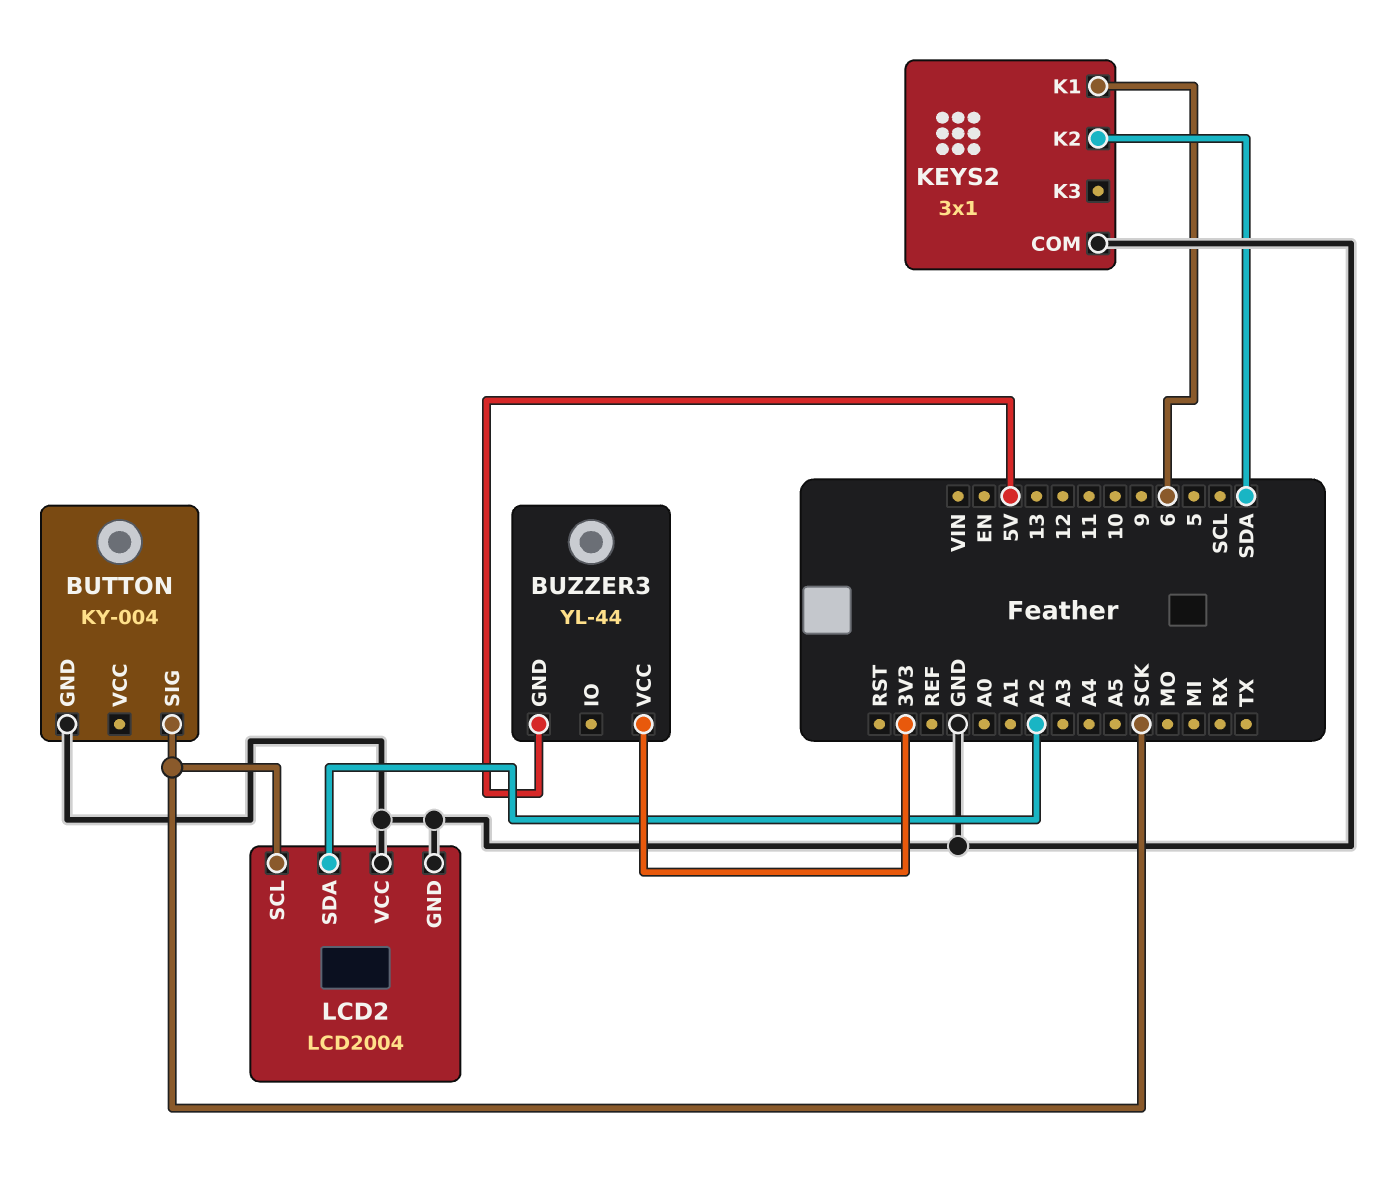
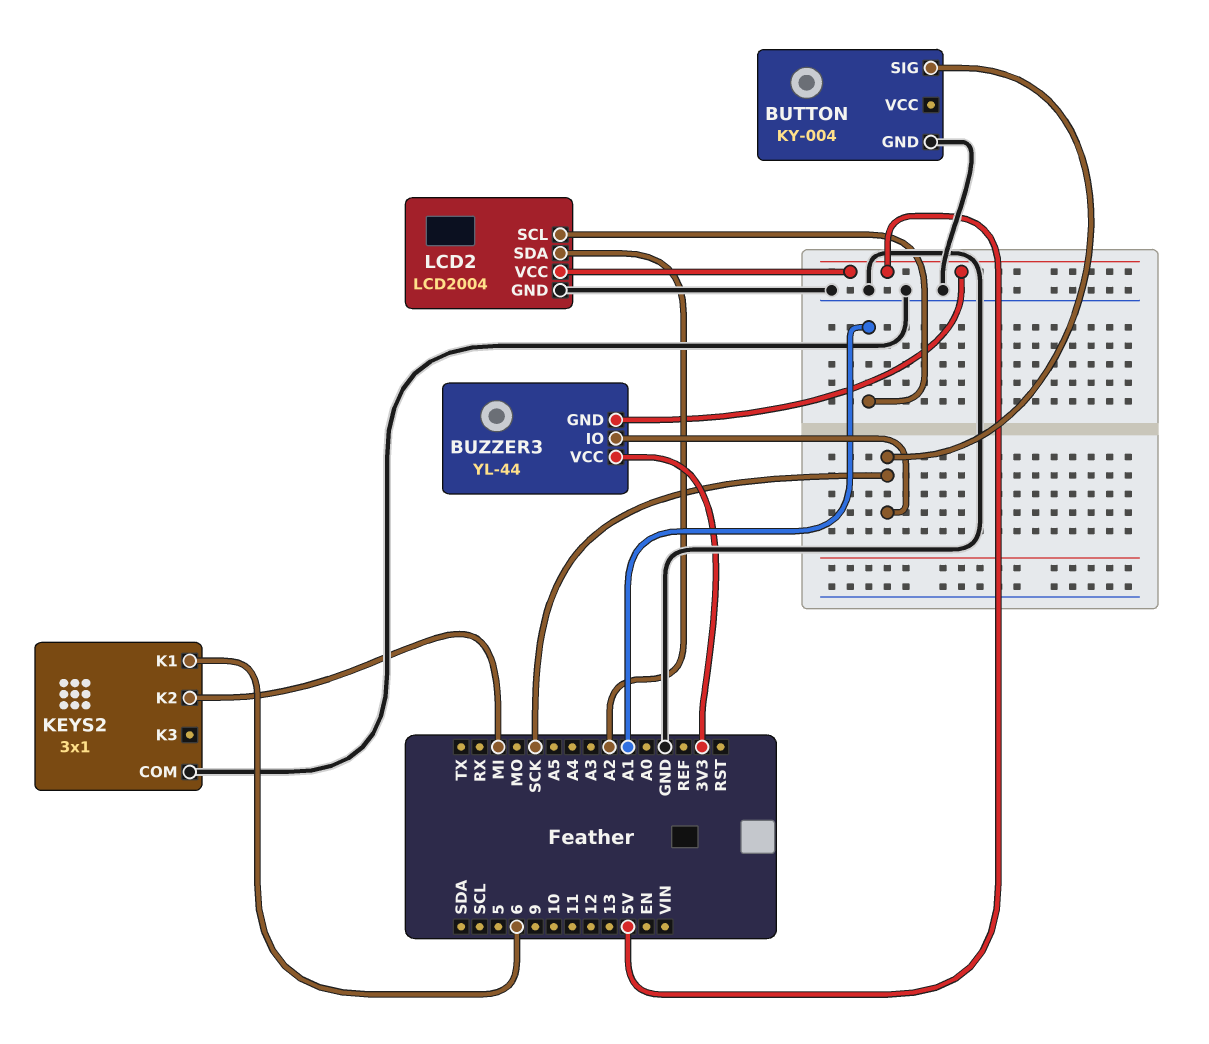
BUZZER3 pin IO: none -> SCK
KEYS2 pin K2: SDA -> MI
LCD2 pin SCL: SCK -> A1
LCD2 pin VCC: GND -> 5V

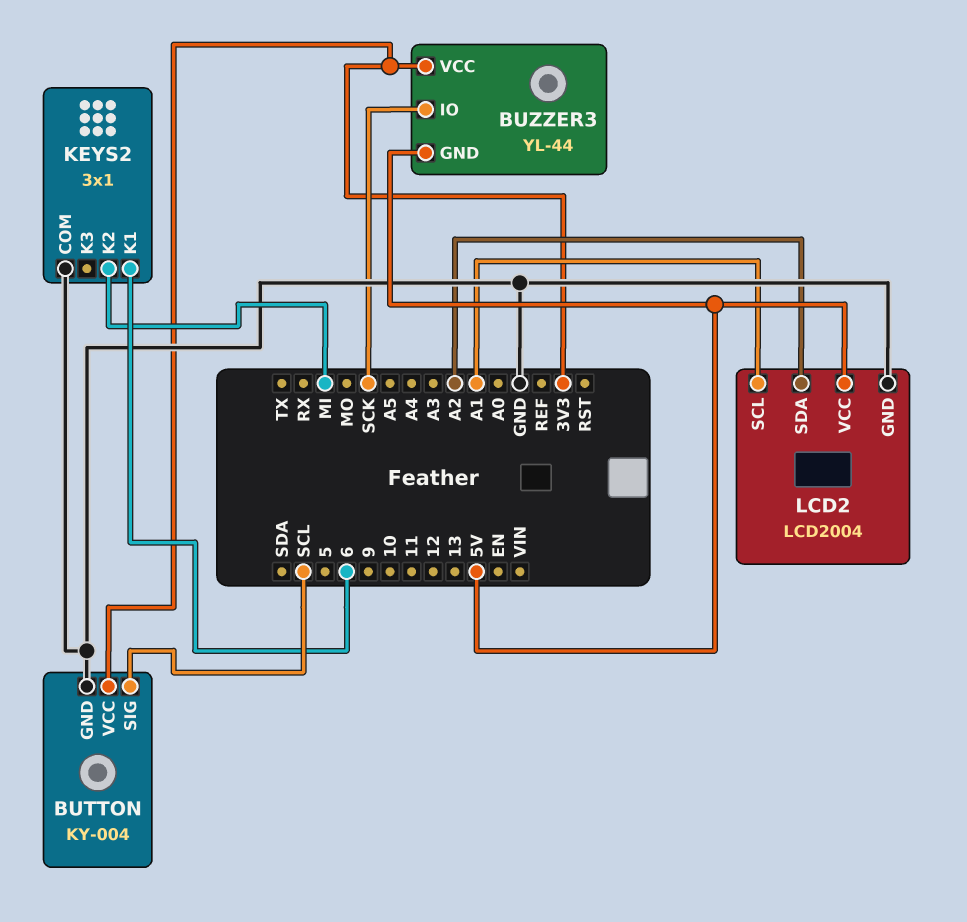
BUTTON pin SIG: SCK -> SCL
BUTTON pin VCC: none -> 3V3

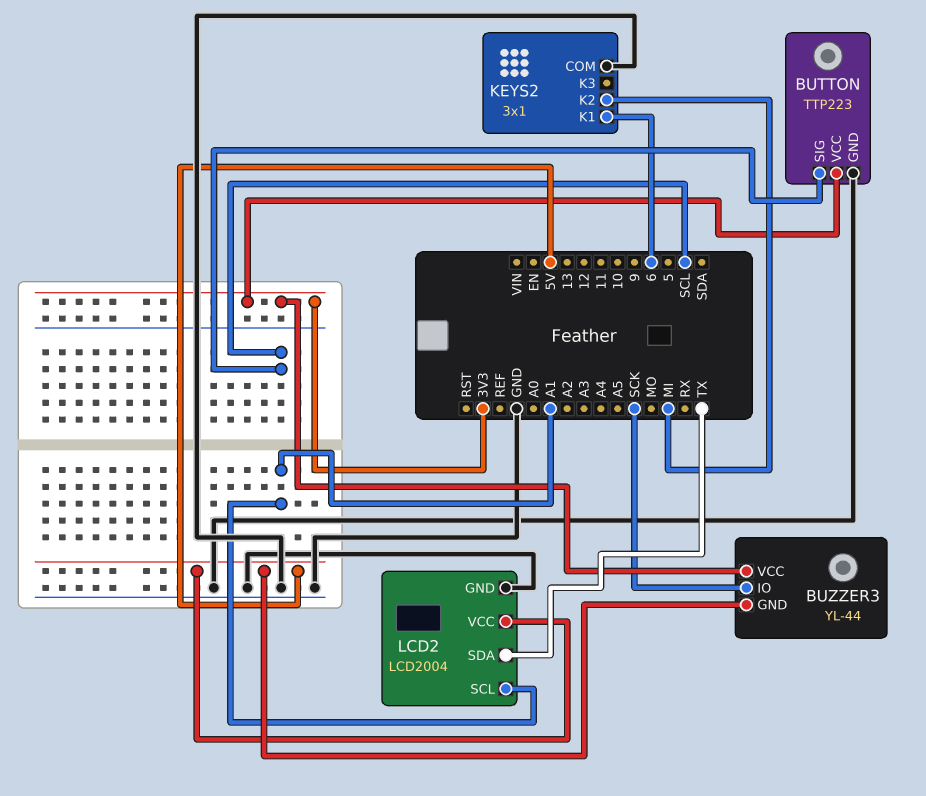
BUTTON: KY-004 -> TTP223
LCD2 pin SDA: A2 -> TX

